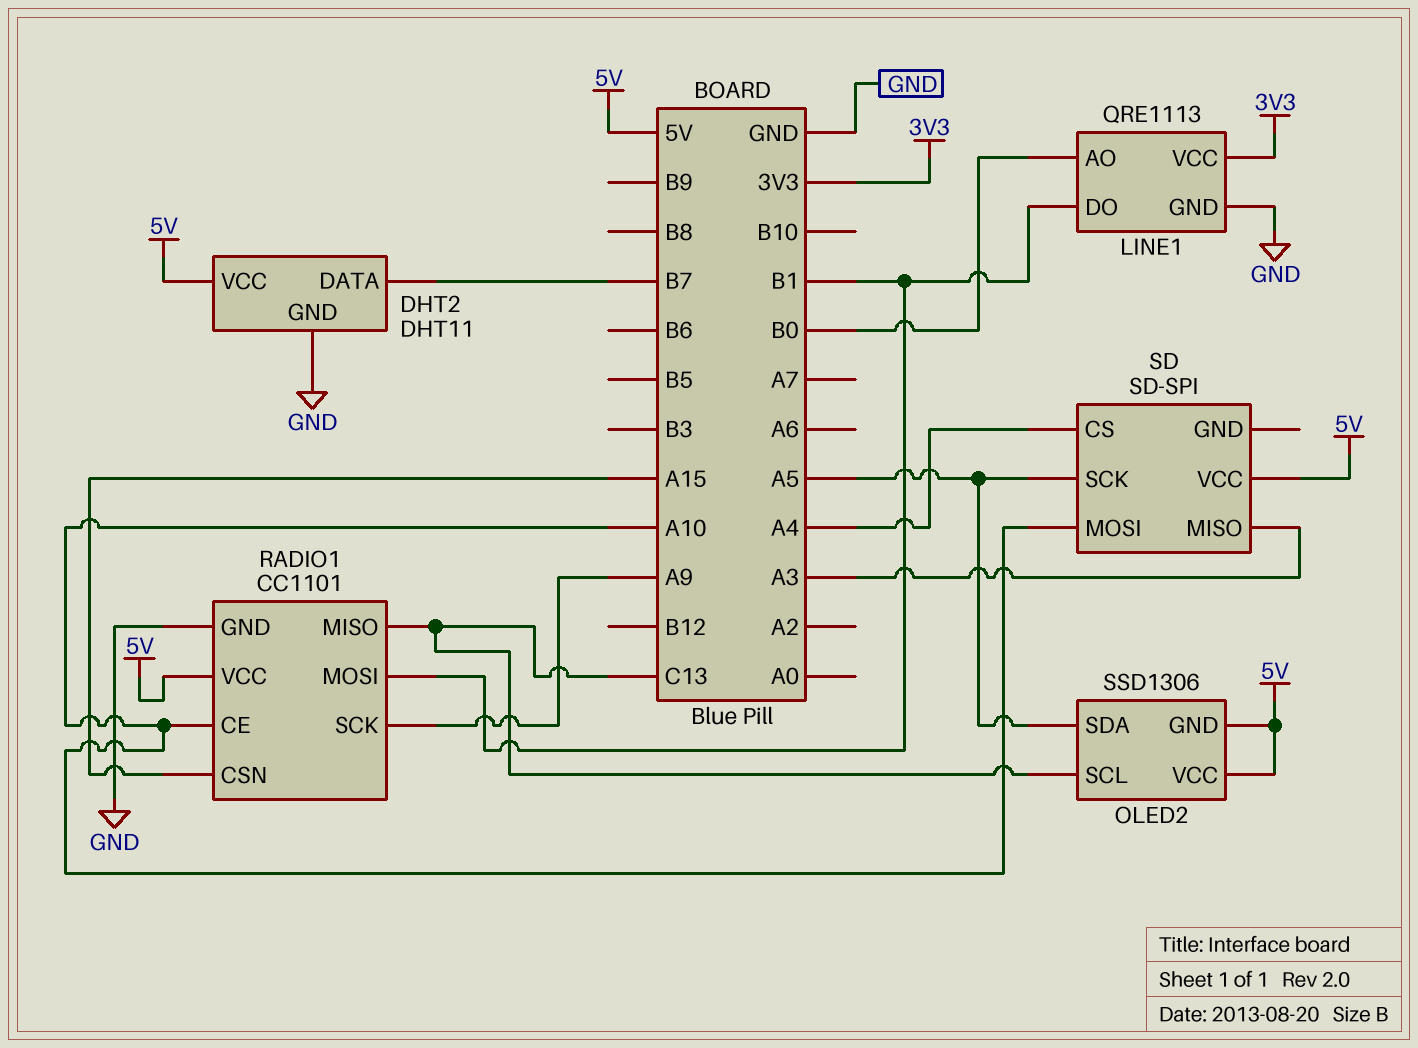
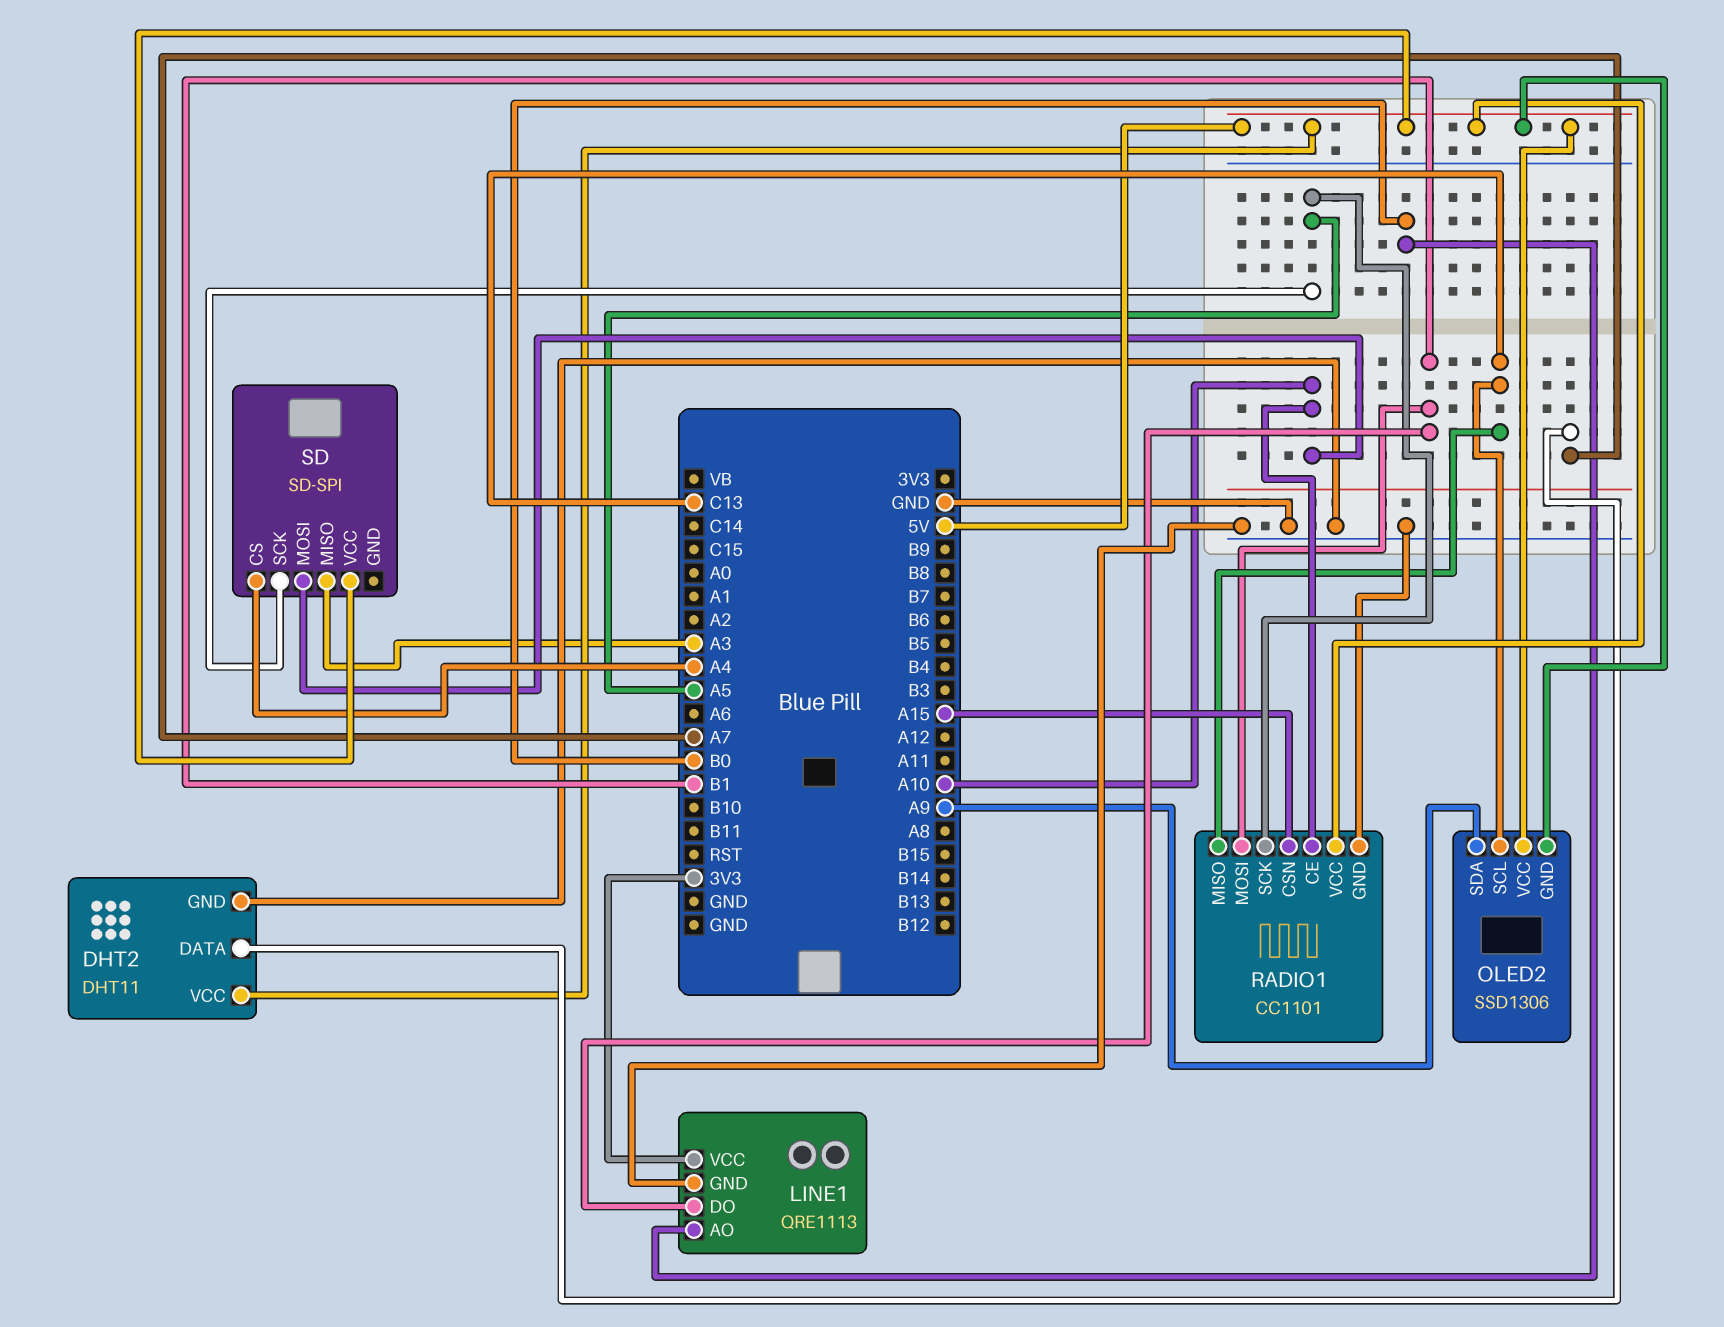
DHT2 pin DATA: B7 -> A7
OLED2 pin SDA: A5 -> A9
RADIO1 pin SCK: A9 -> A5

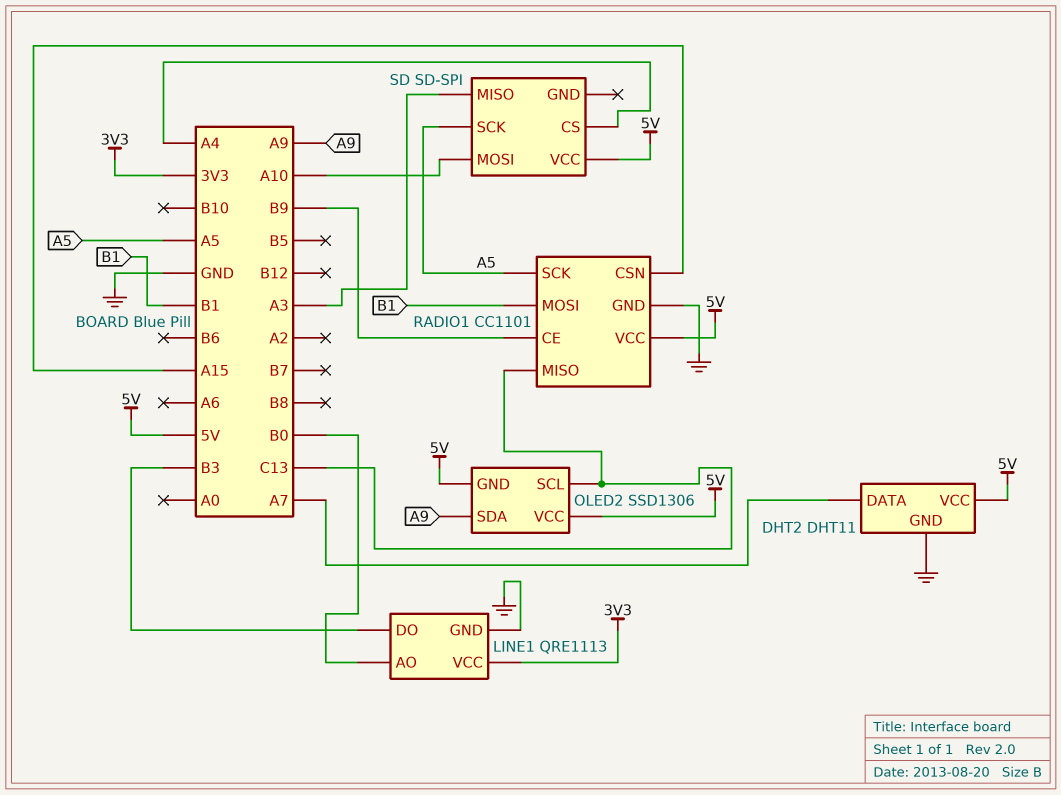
LINE1 pin DO: B1 -> B3
RADIO1 pin CE: A10 -> B9

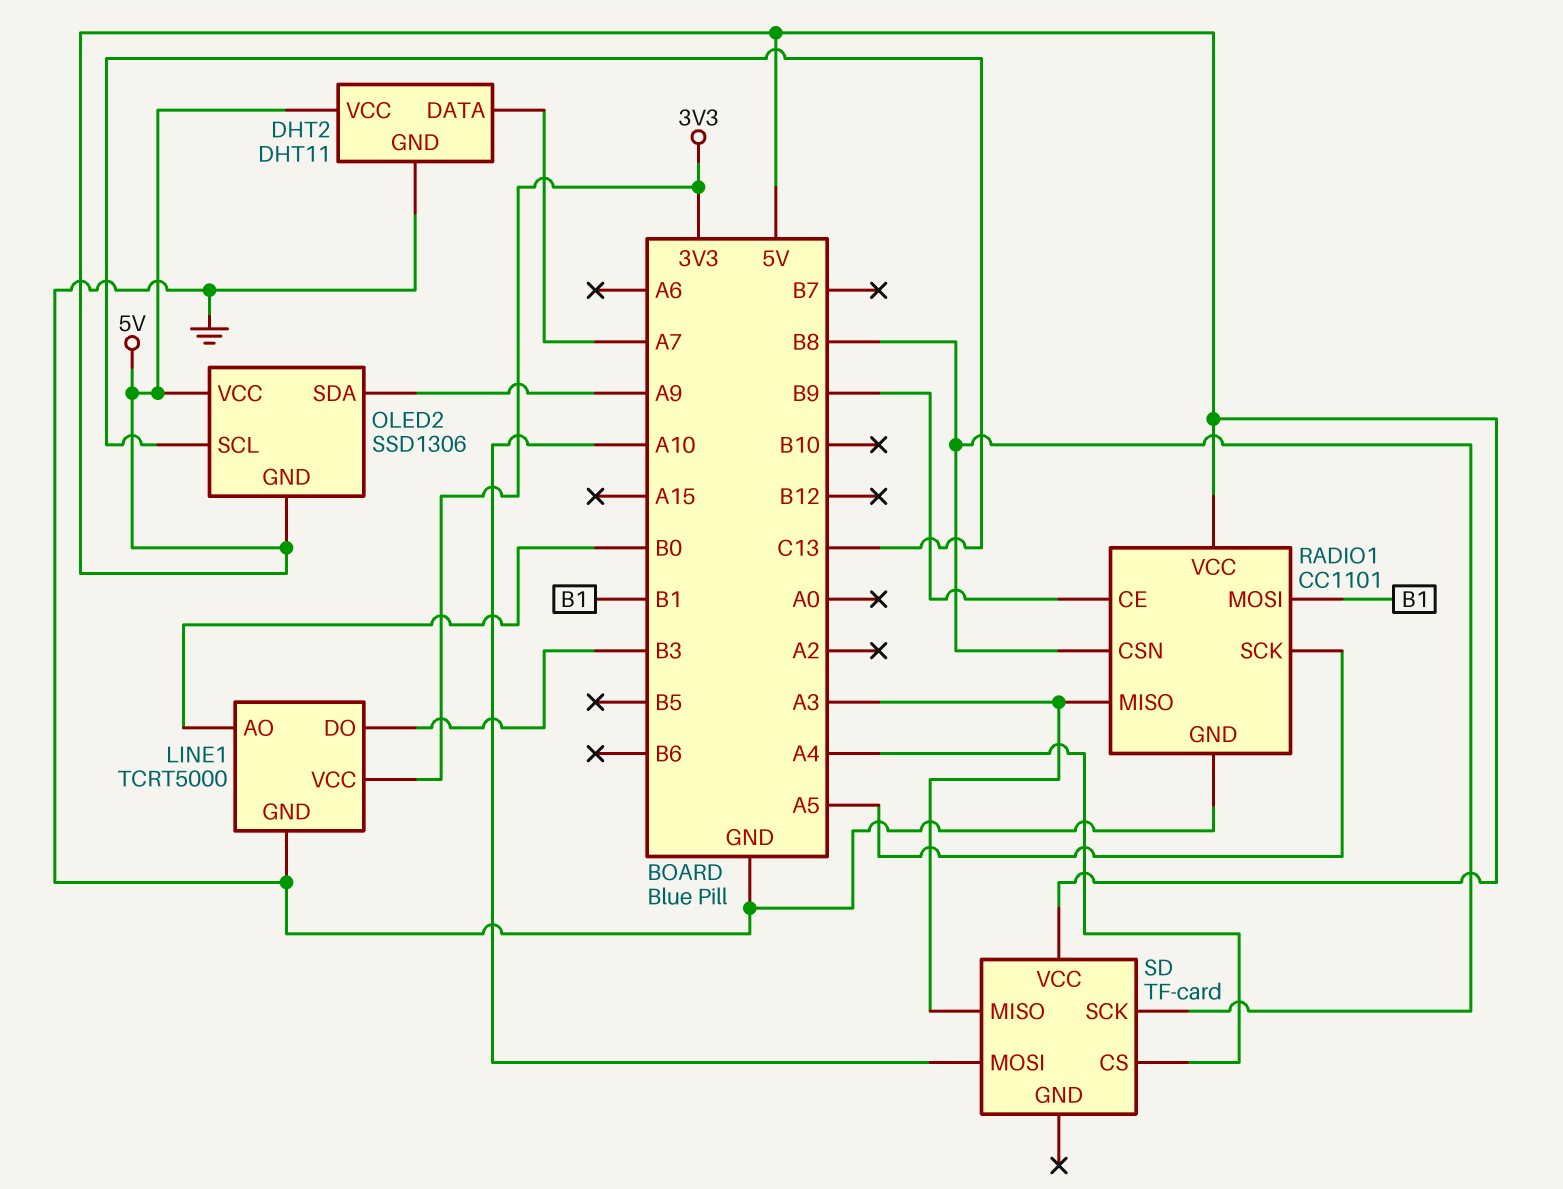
LINE1: QRE1113 -> TCRT5000
RADIO1 pin CSN: A15 -> B8
RADIO1 pin MISO: C13 -> A3
SD: SD-SPI -> TF-card
SD pin SCK: A5 -> B8

